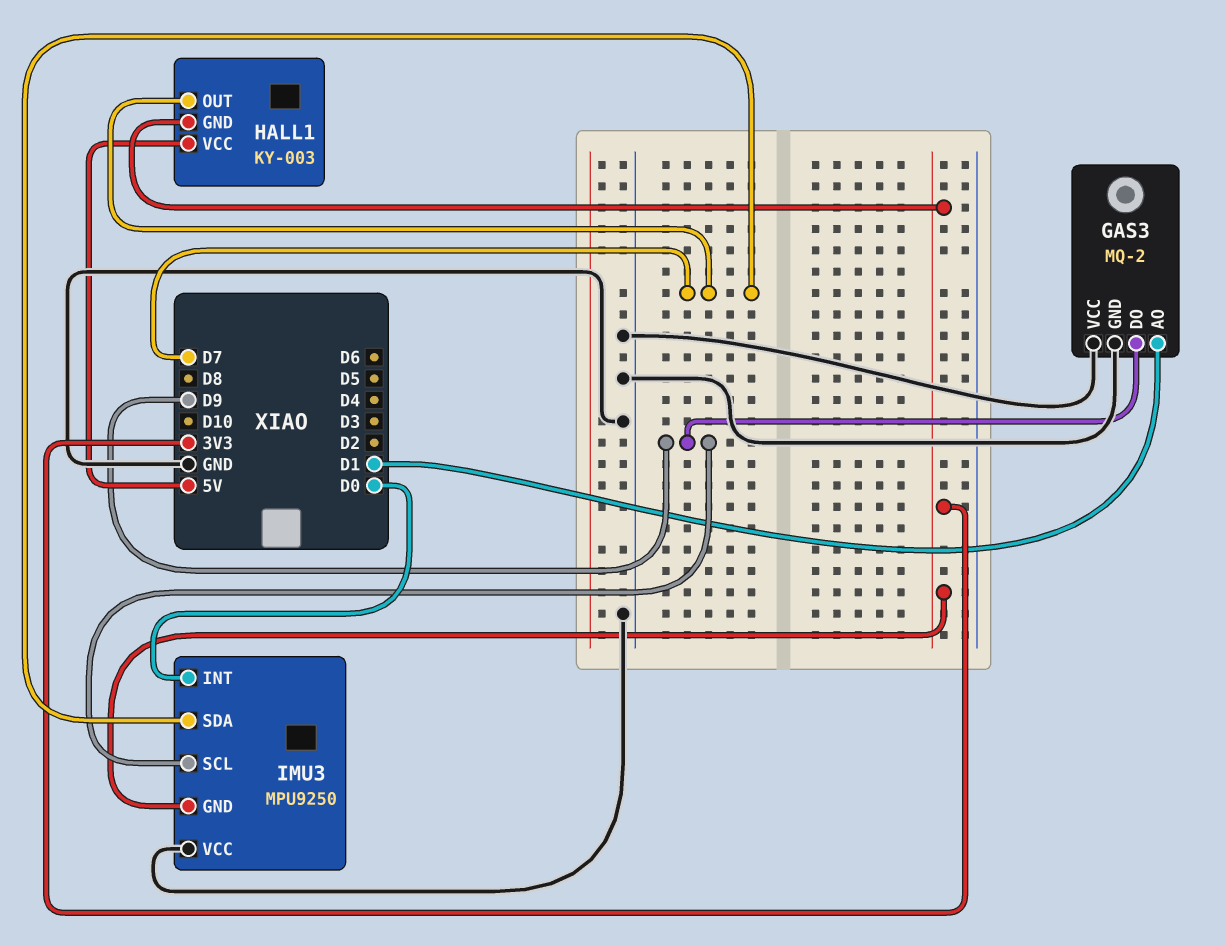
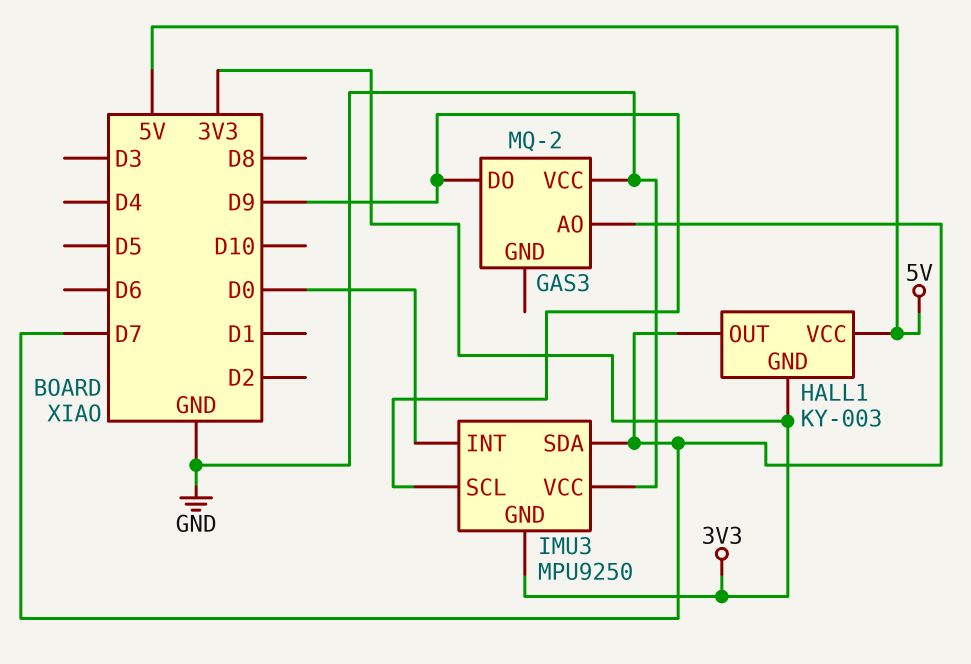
GAS3 pin AO: D1 -> D7
GAS3 pin GND: GND -> none

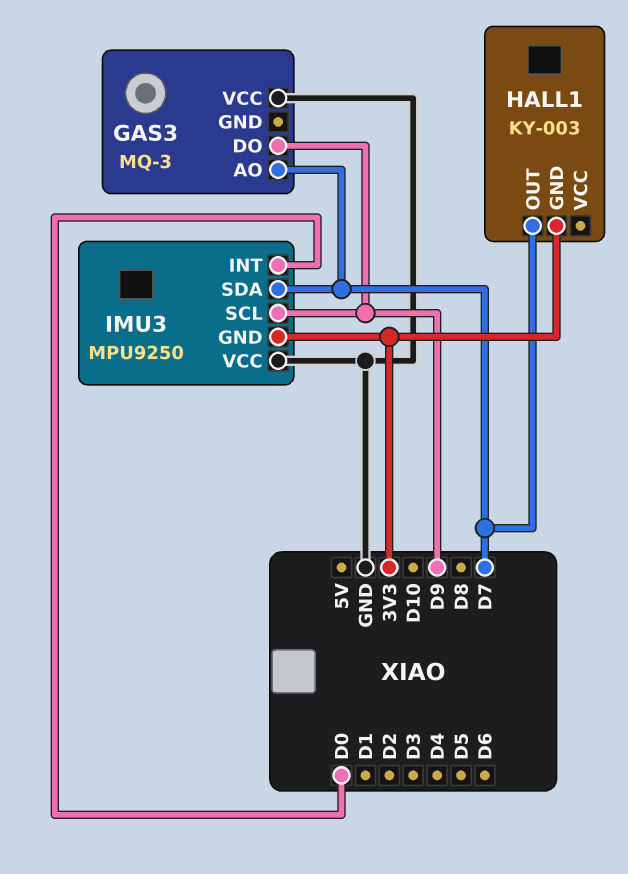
GAS3: MQ-2 -> MQ-3
HALL1 pin VCC: 5V -> none

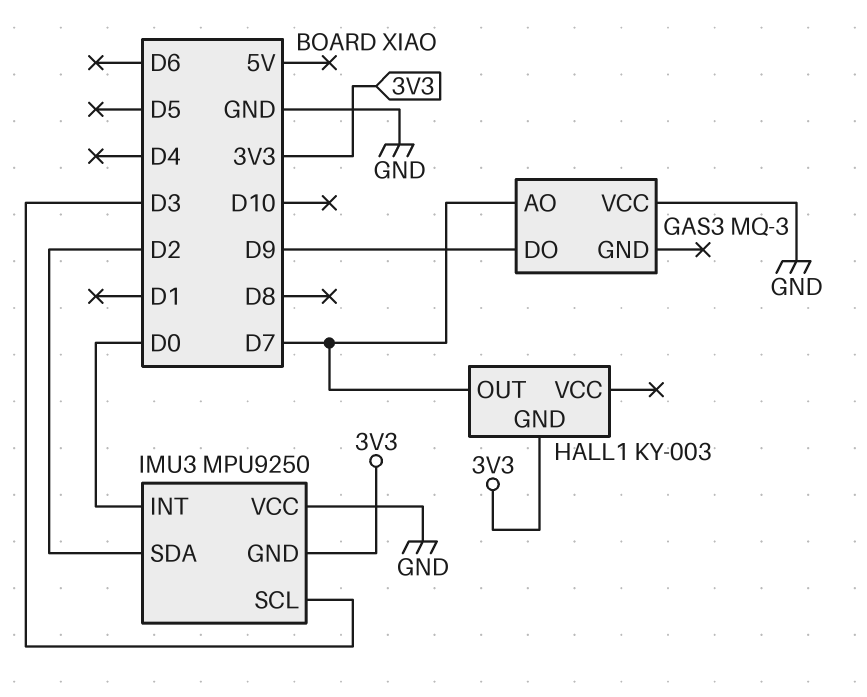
IMU3 pin SCL: D9 -> D3
IMU3 pin SDA: D7 -> D2

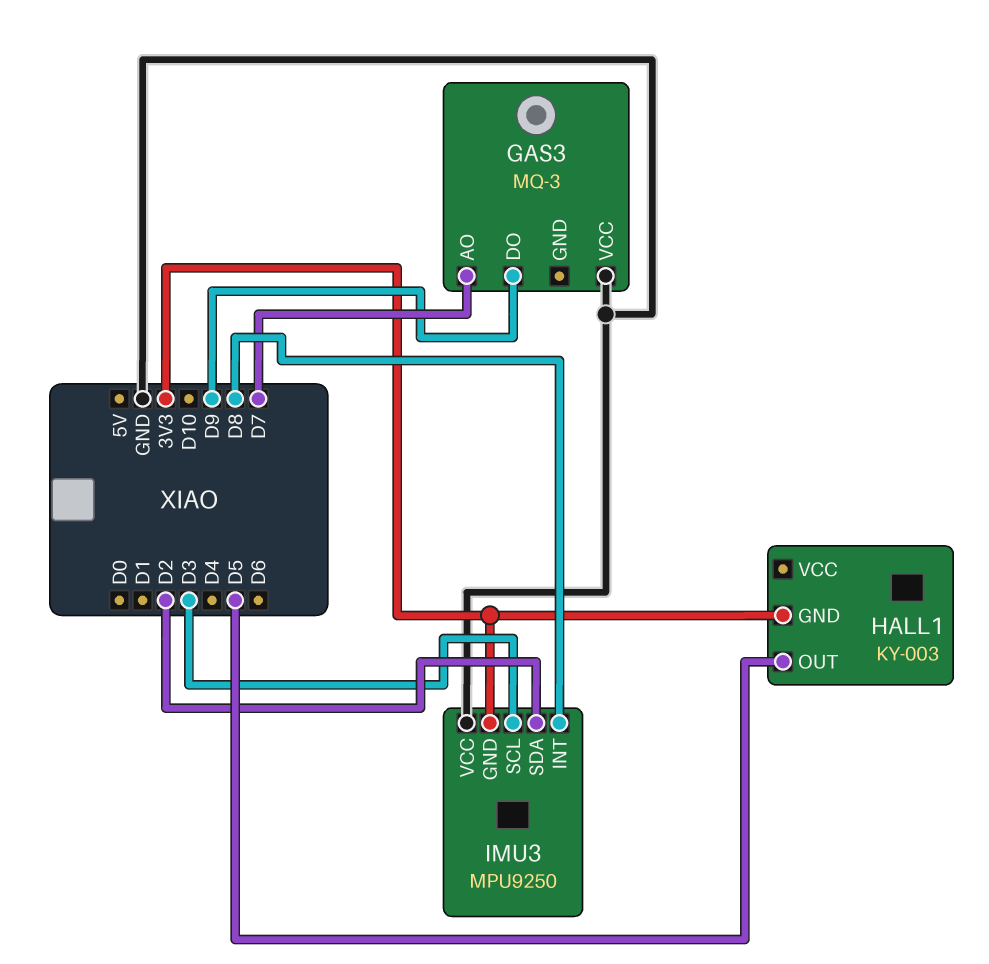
HALL1 pin OUT: D7 -> D5
IMU3 pin INT: D0 -> D8

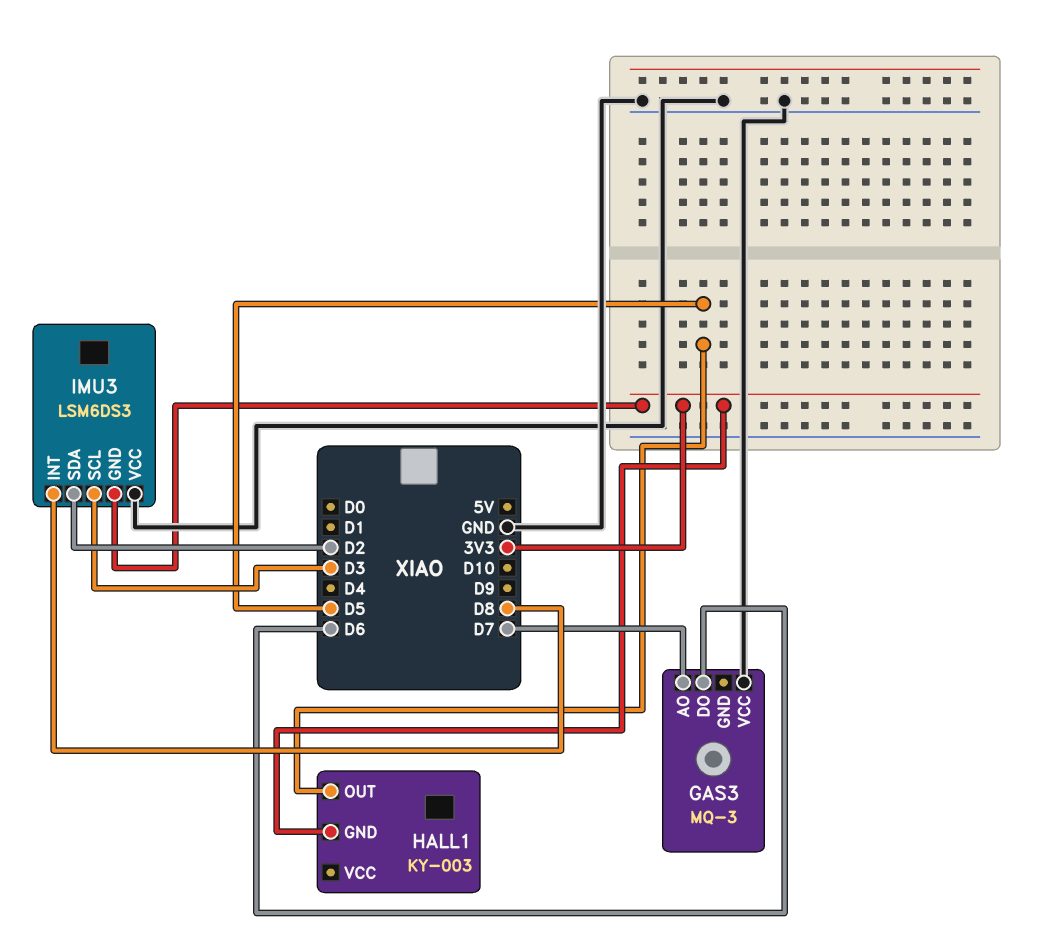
GAS3 pin DO: D9 -> D6
IMU3: MPU9250 -> LSM6DS3

